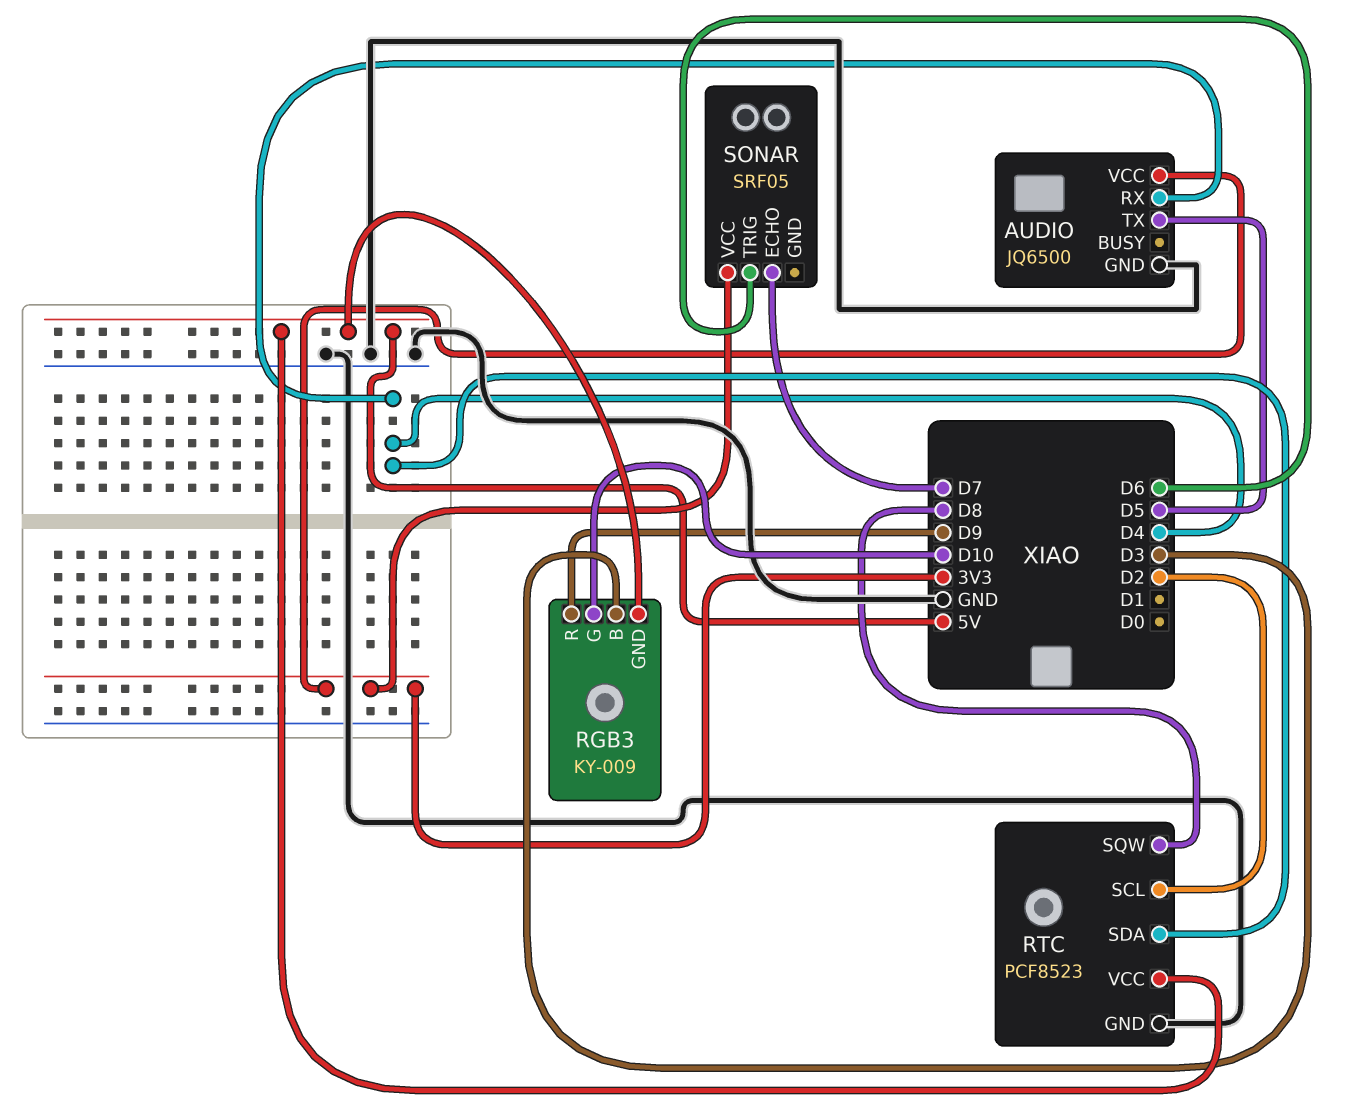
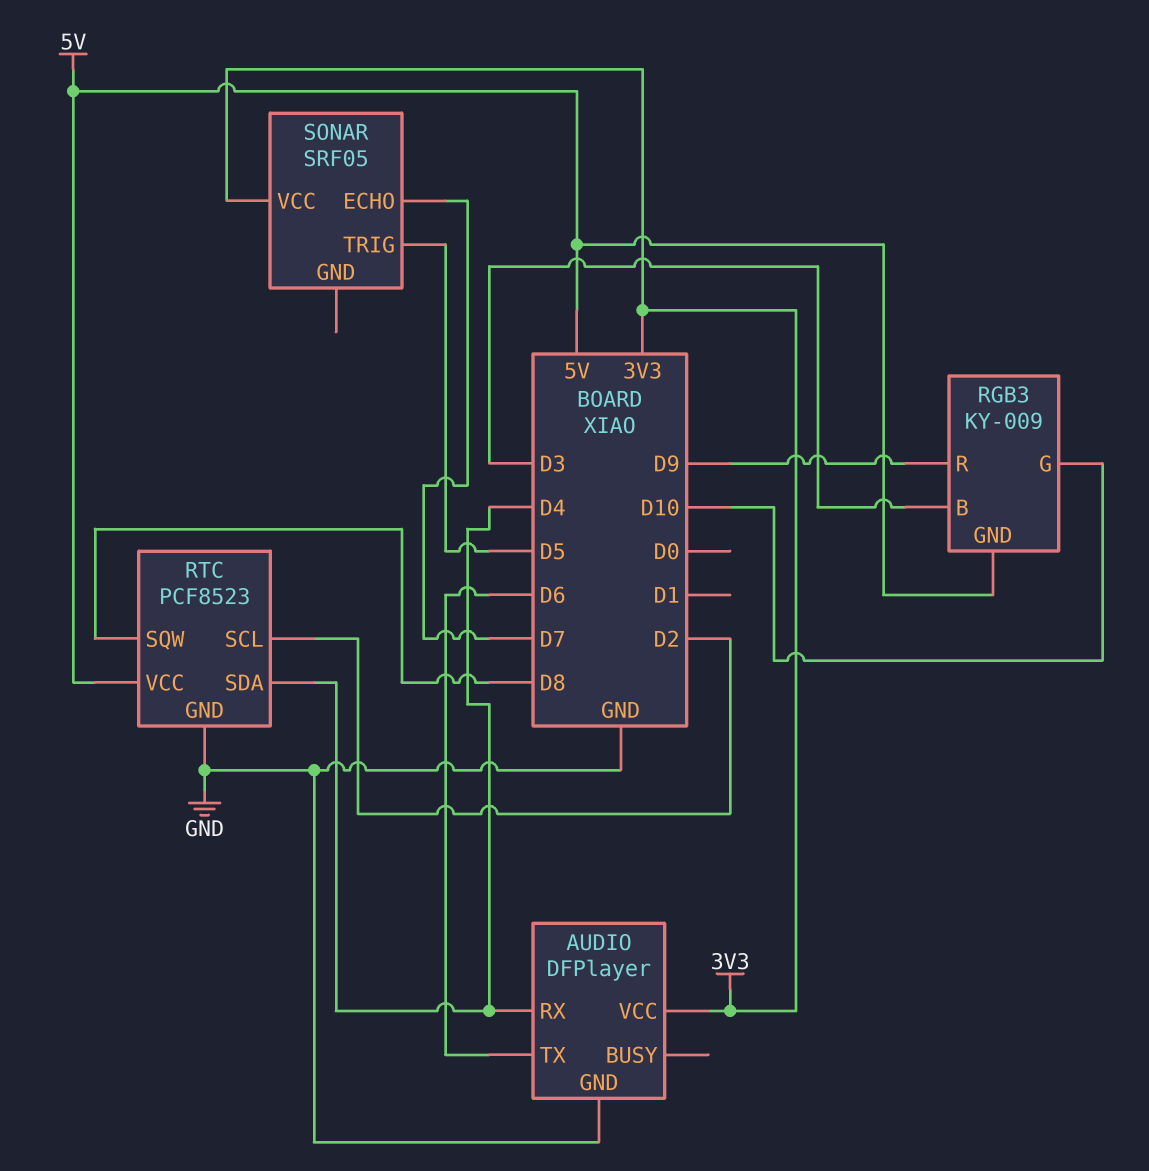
AUDIO: JQ6500 -> DFPlayer
AUDIO pin TX: D5 -> D6
SONAR pin TRIG: D6 -> D5

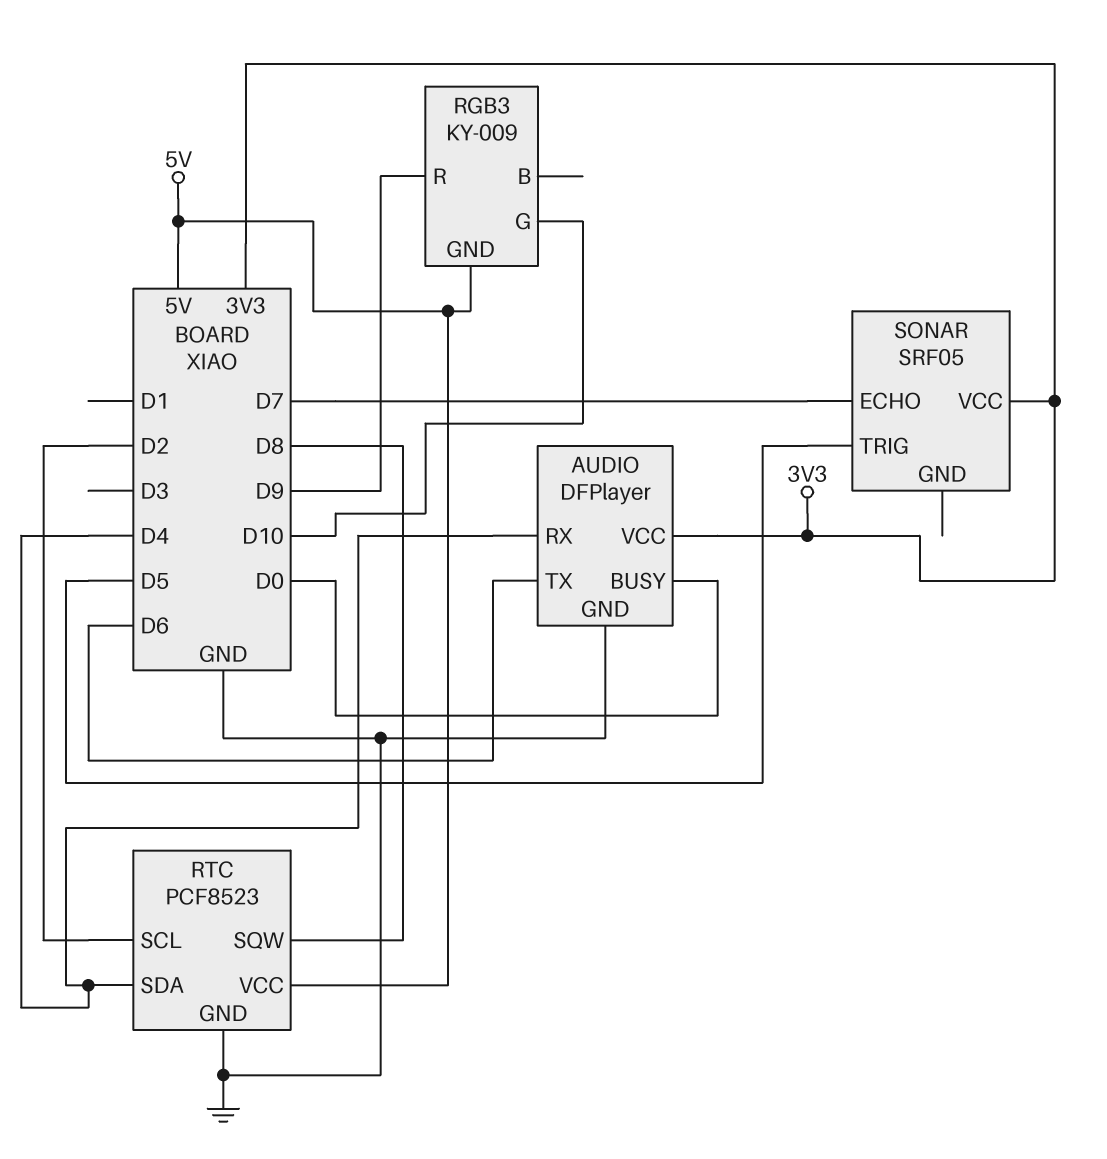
AUDIO pin BUSY: none -> D0
RGB3 pin B: D3 -> none

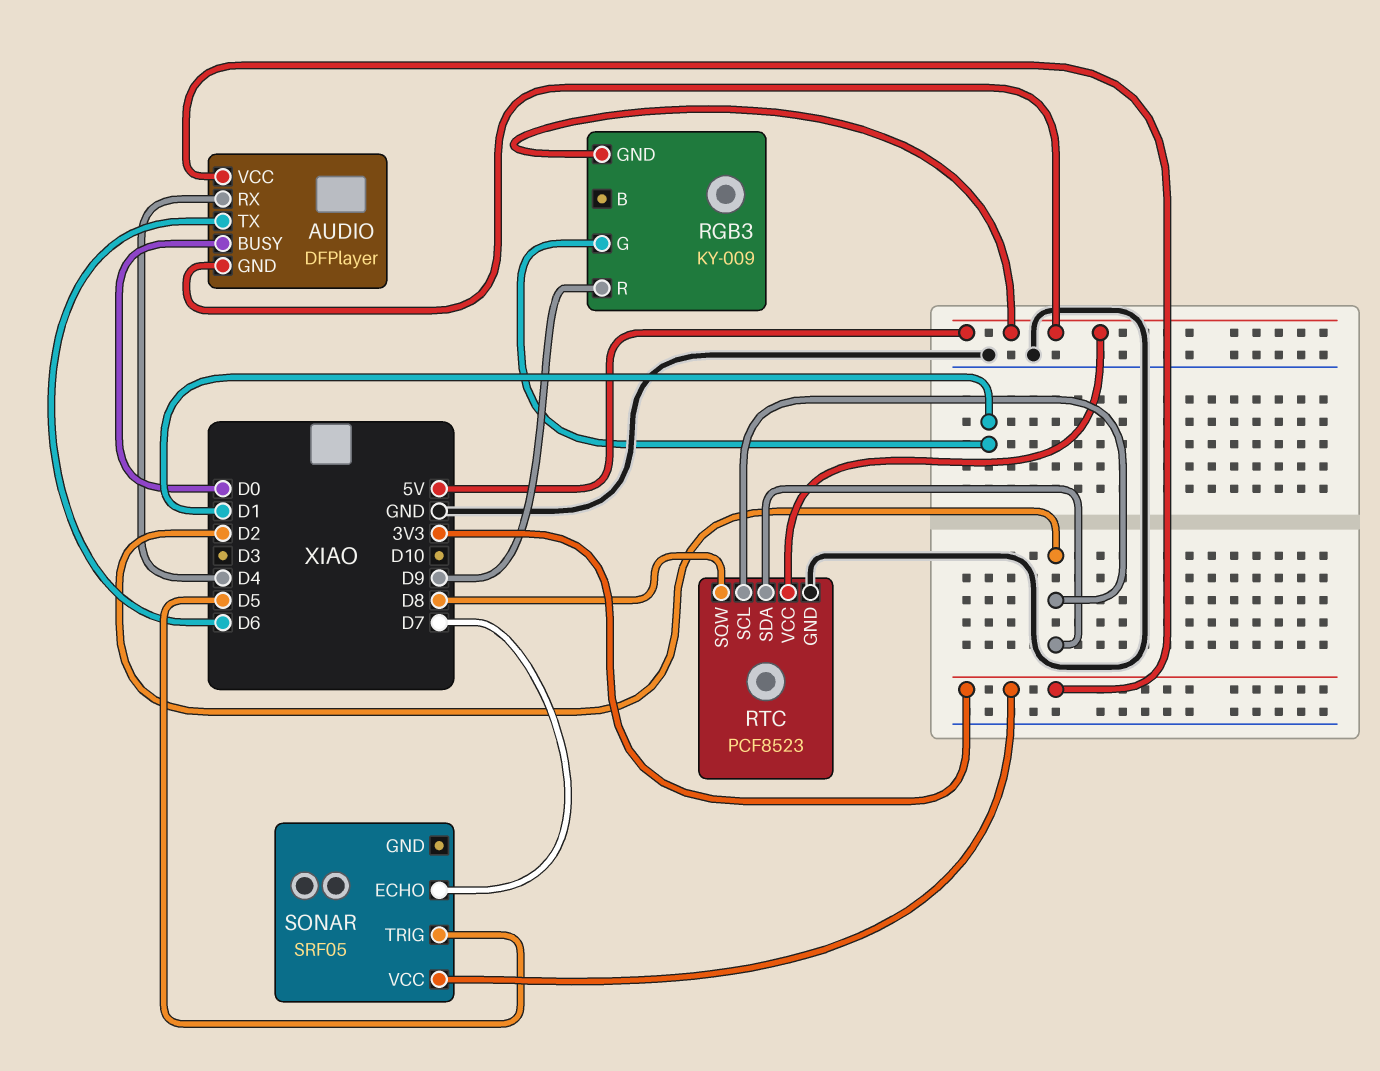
AUDIO pin GND: GND -> 5V
RGB3 pin G: D10 -> D1
RTC pin SDA: D4 -> D2

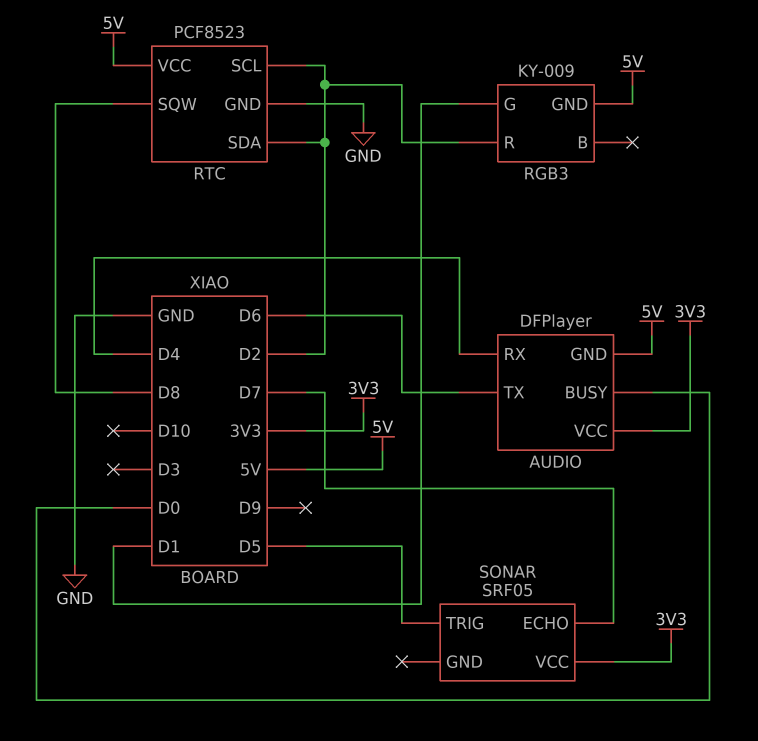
RGB3 pin R: D9 -> D2

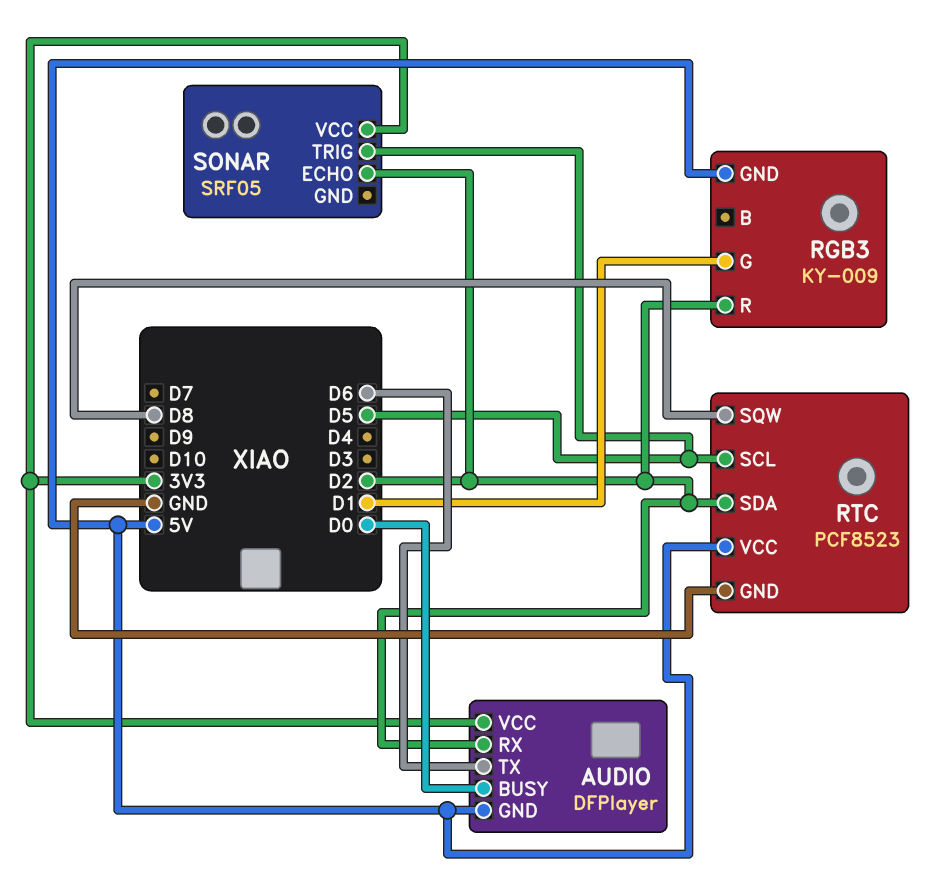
AUDIO pin RX: D4 -> D2
RTC pin SCL: D2 -> D5
SONAR pin ECHO: D7 -> D2

